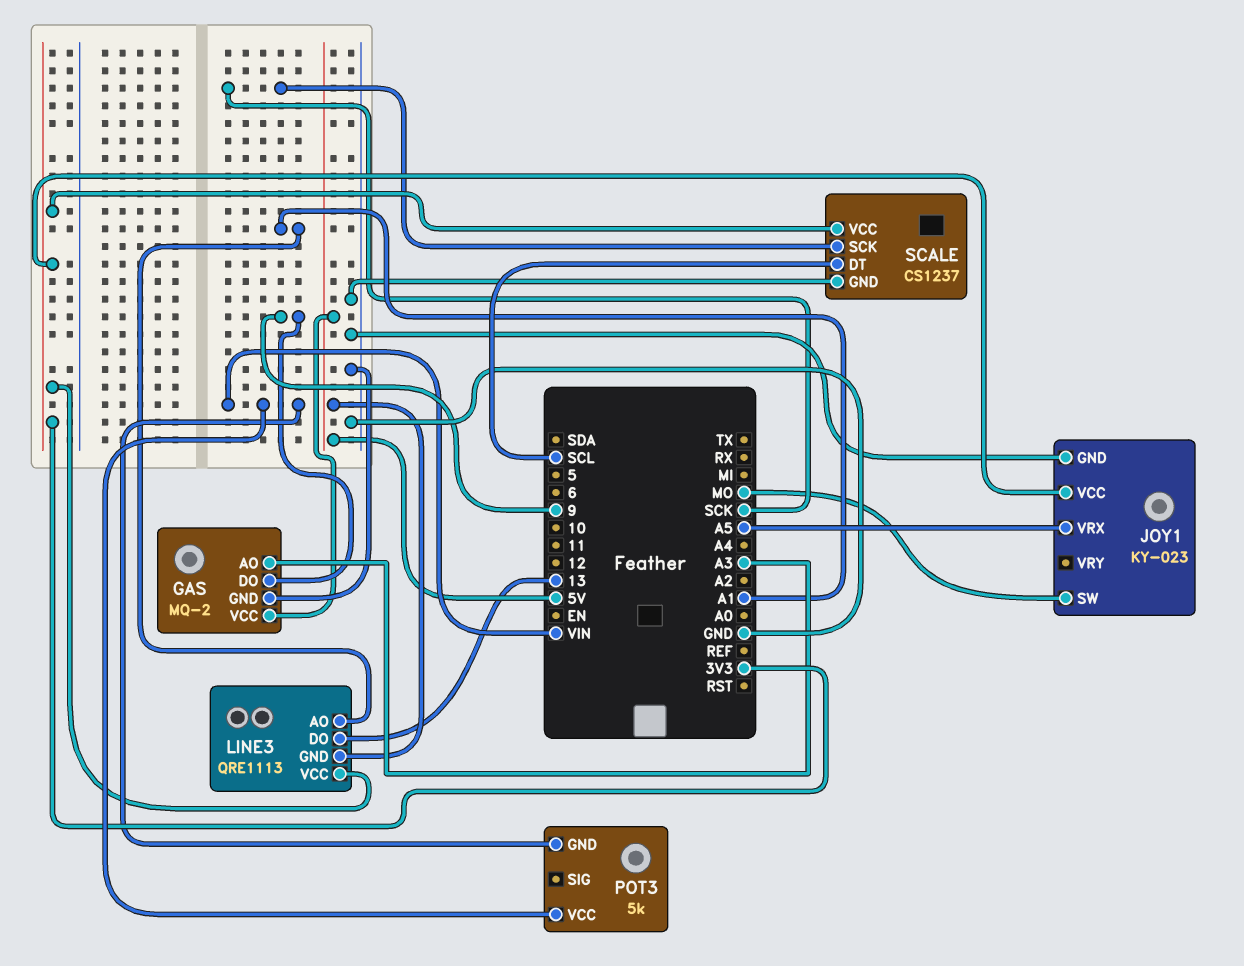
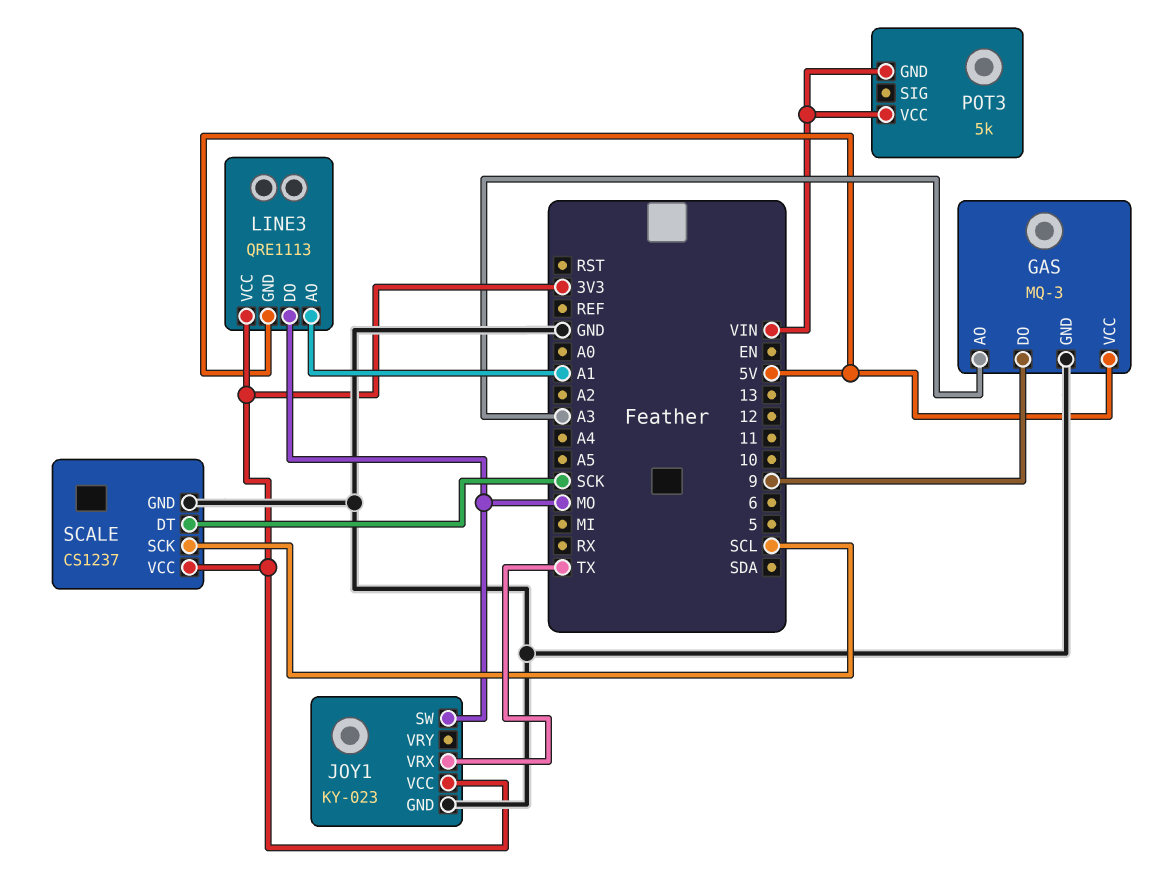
GAS: MQ-2 -> MQ-3
JOY1 pin VRX: A5 -> TX
LINE3 pin DO: 13 -> MO
SCALE pin DT: SCL -> SCK
SCALE pin SCK: SCK -> SCL

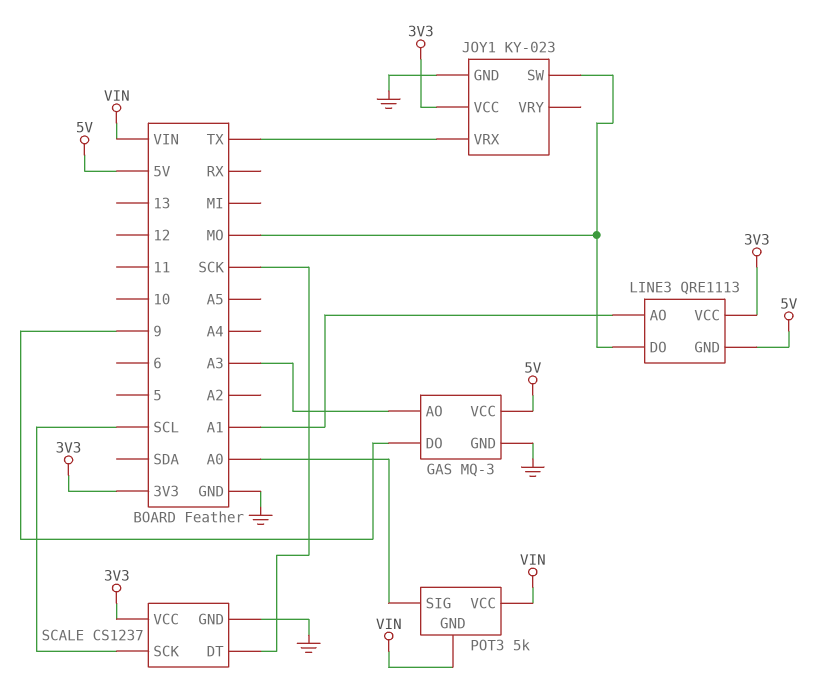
POT3 pin SIG: none -> A0

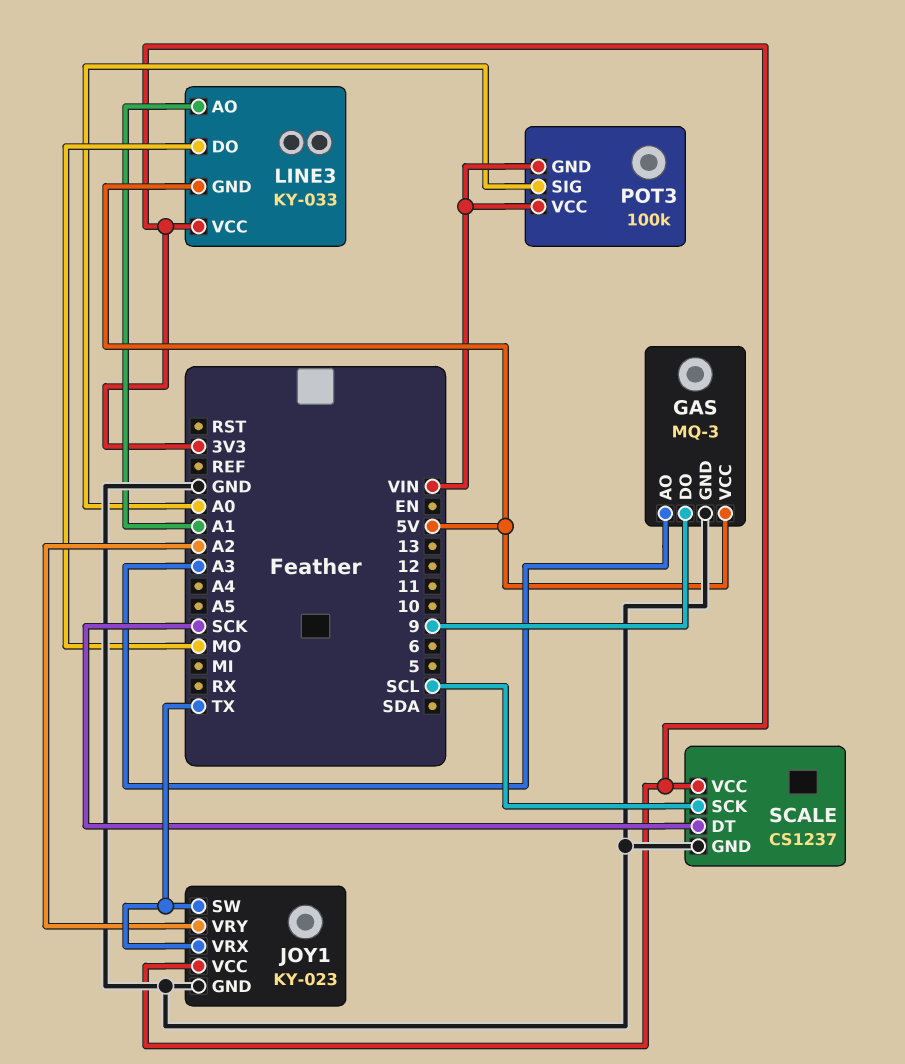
JOY1 pin SW: MO -> TX
JOY1 pin VRY: none -> A2
LINE3: QRE1113 -> KY-033
POT3: 5k -> 100k

